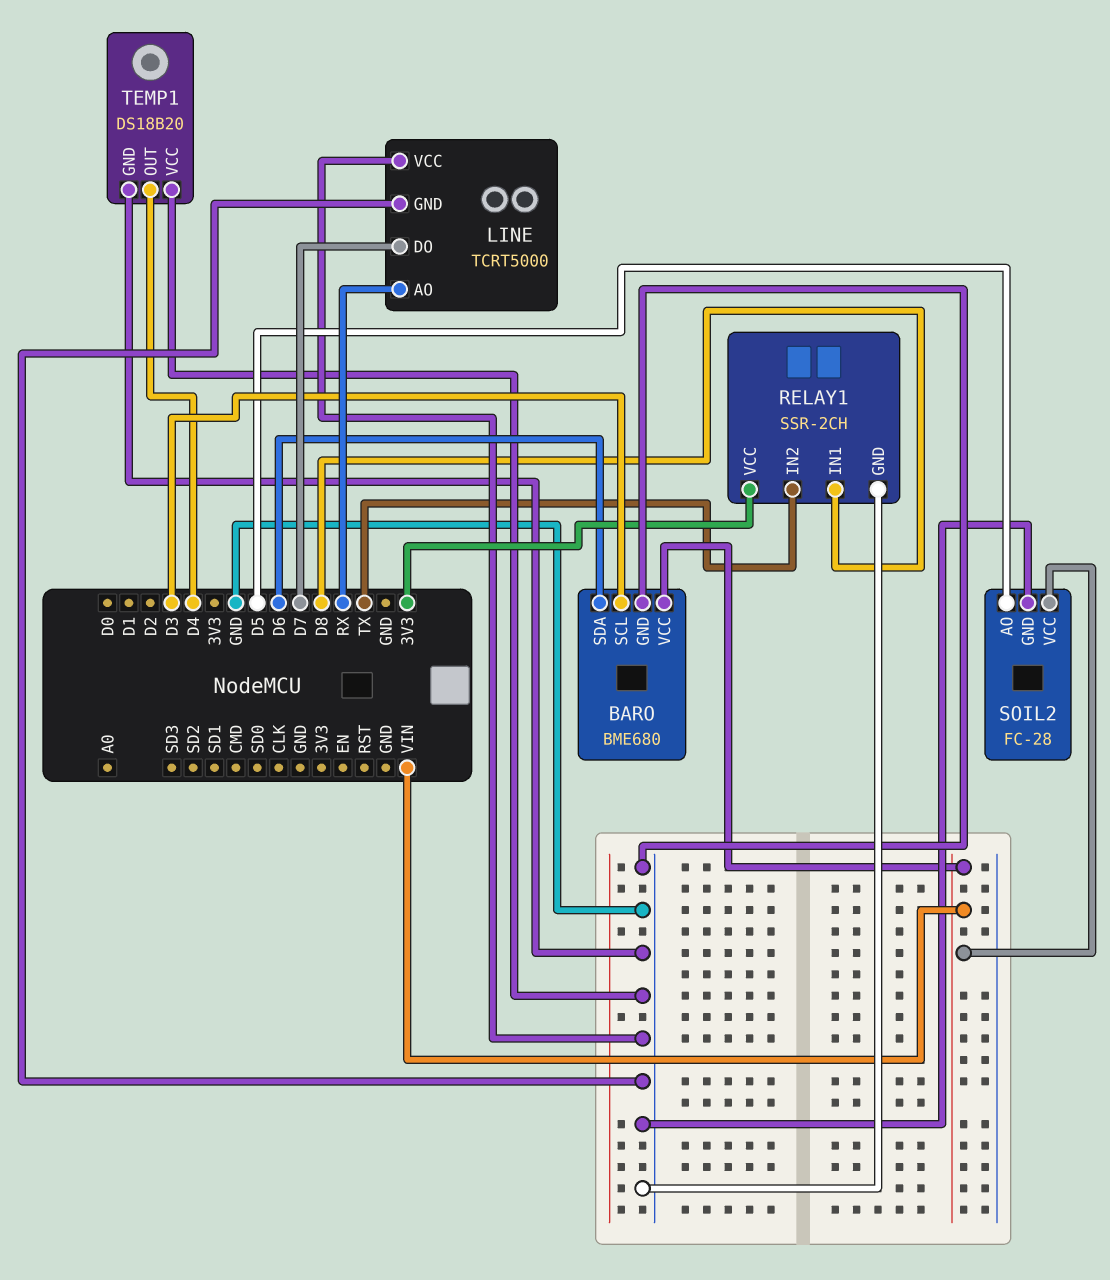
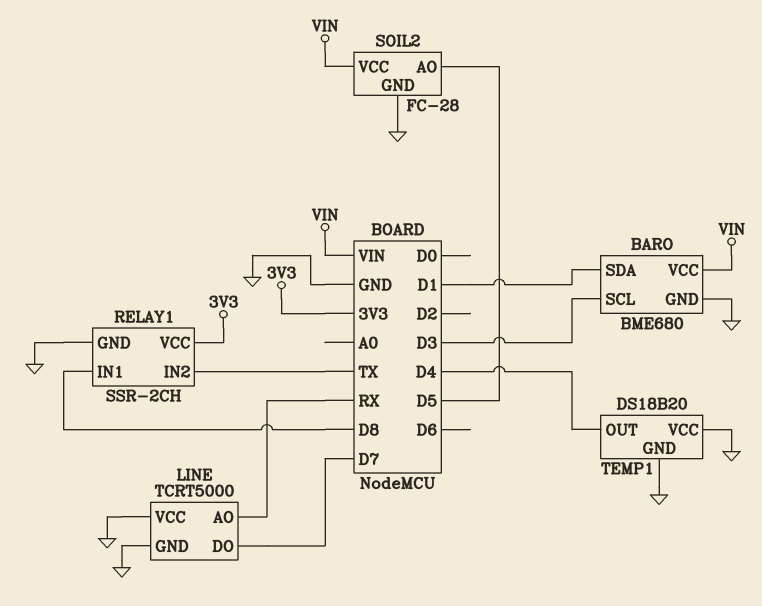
BARO pin SDA: D6 -> D1

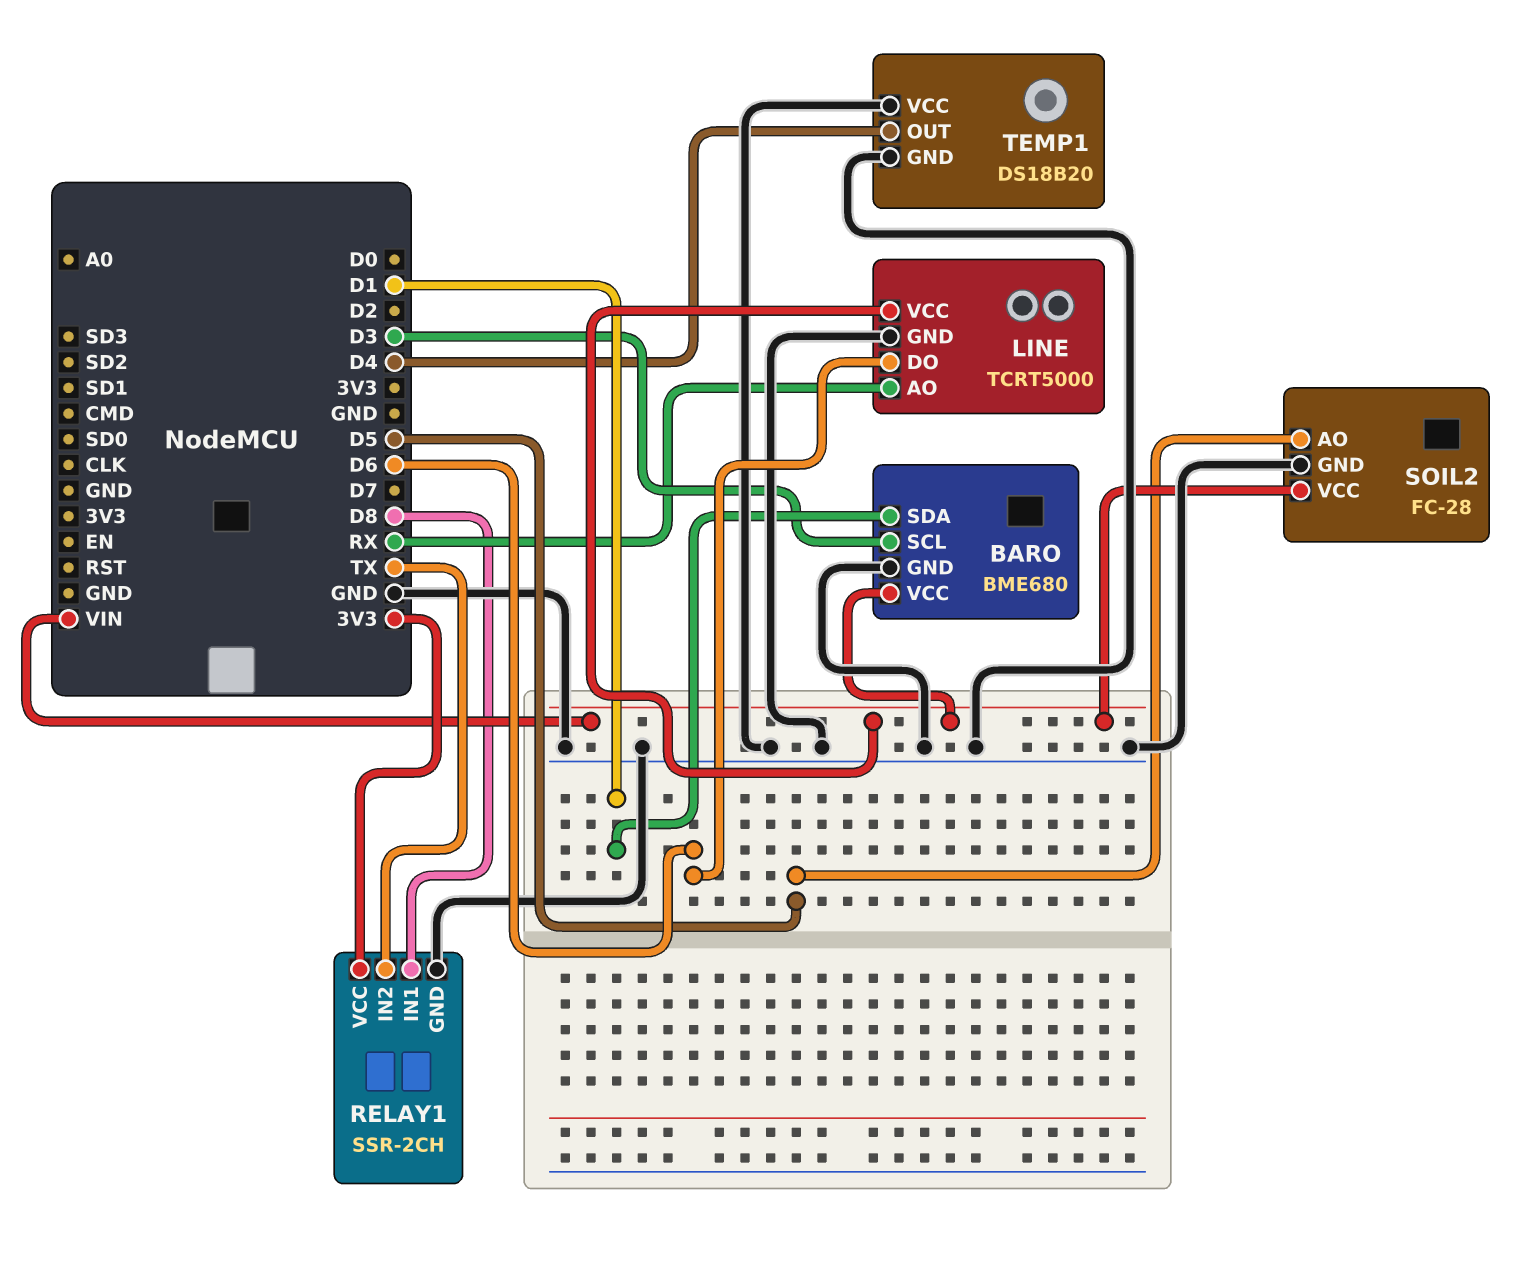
LINE pin DO: D7 -> D6
LINE pin VCC: GND -> VIN

